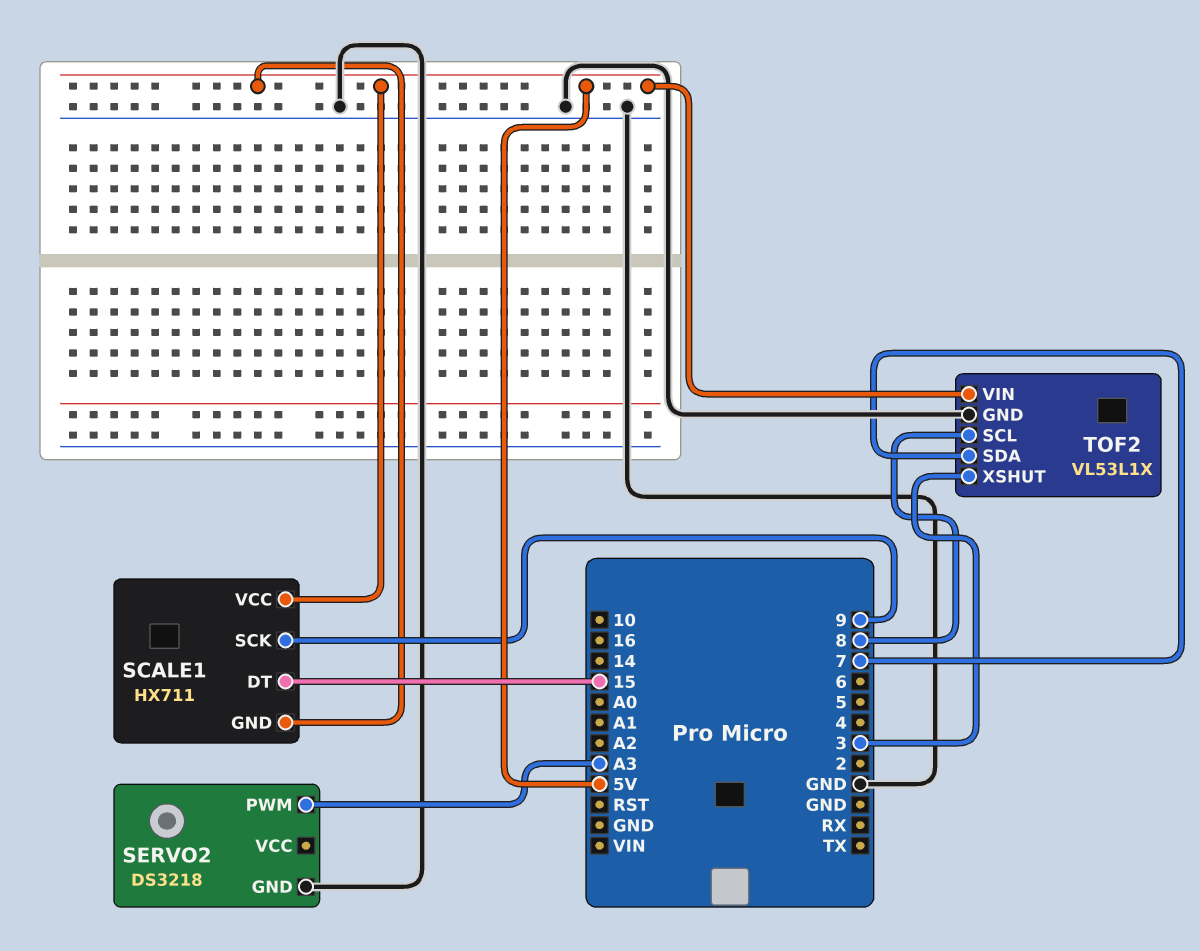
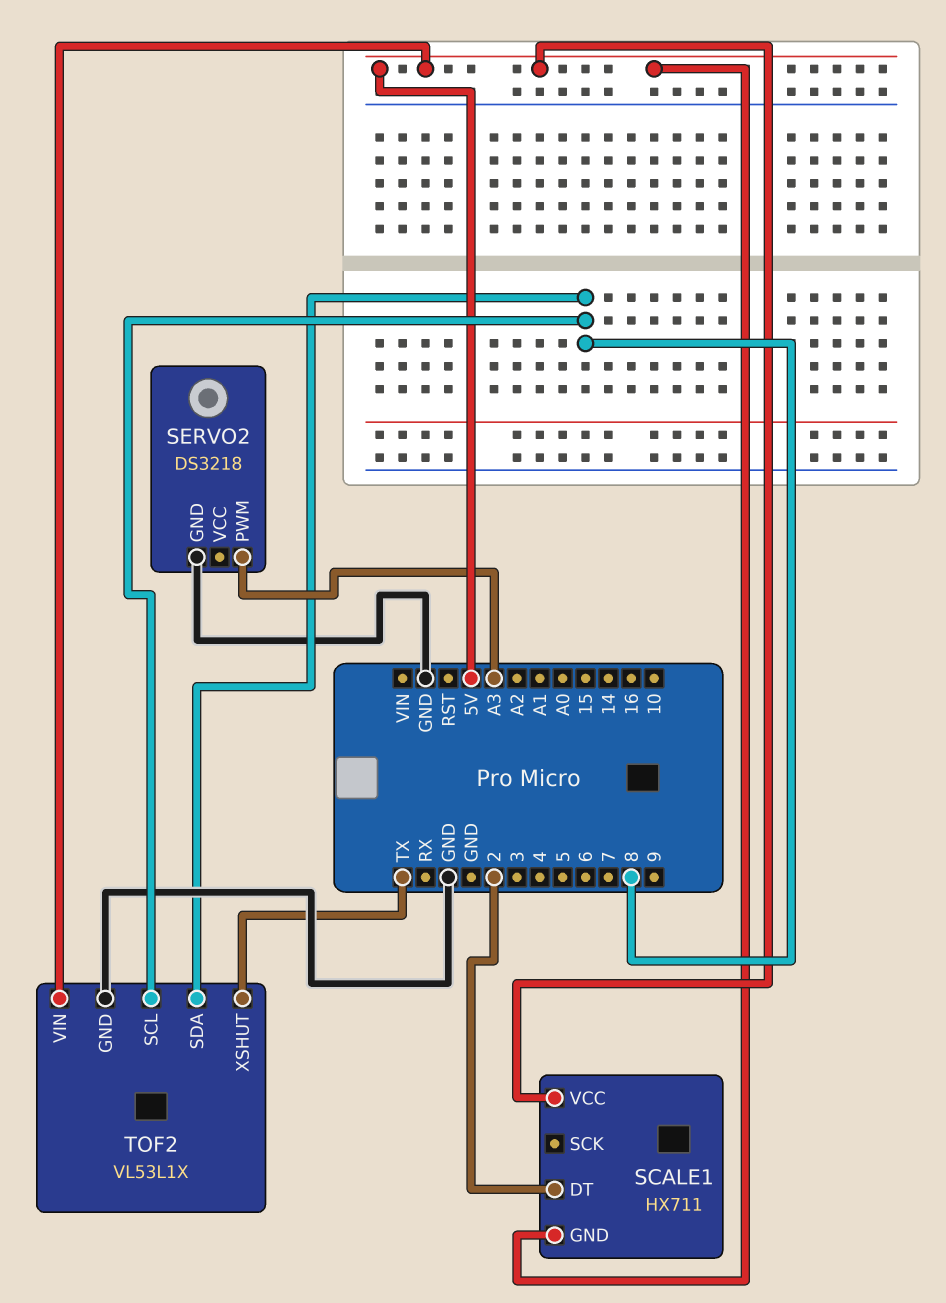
SCALE1 pin DT: 15 -> 2
SCALE1 pin SCK: 9 -> none
TOF2 pin SDA: 7 -> 8
TOF2 pin XSHUT: 3 -> TX

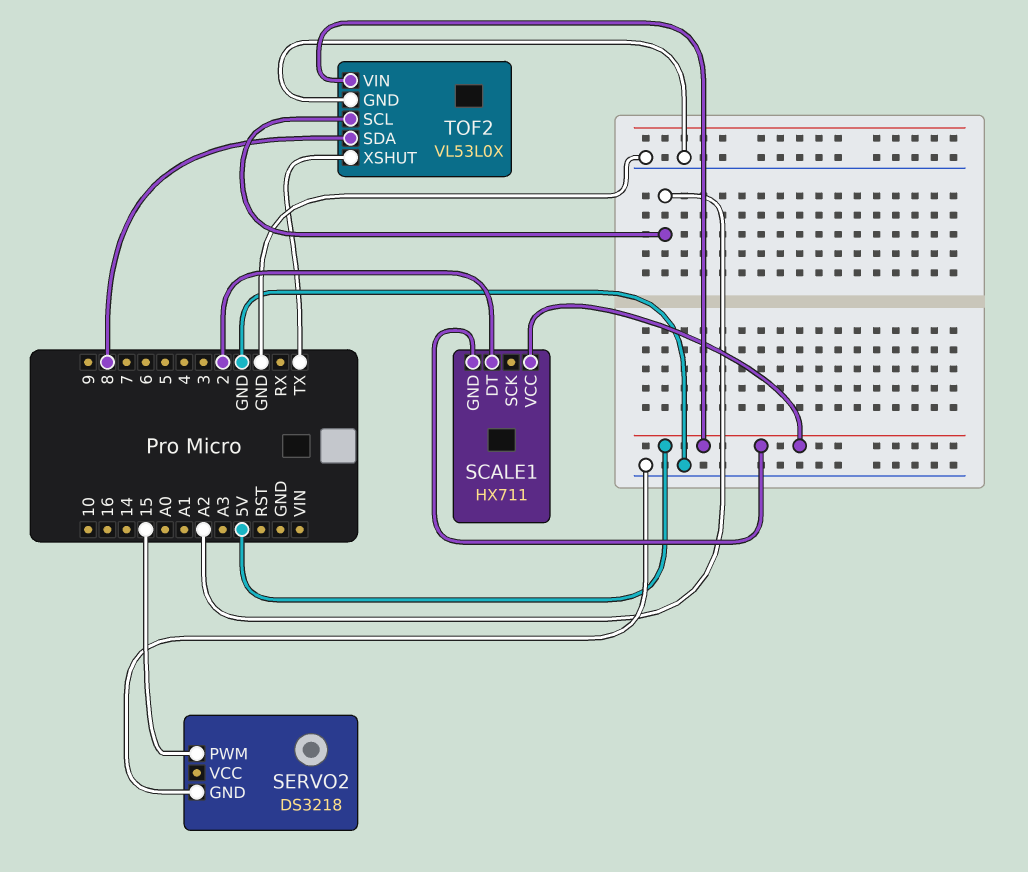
SERVO2 pin PWM: A3 -> 15
TOF2: VL53L1X -> VL53L0X
TOF2 pin SCL: 8 -> A2

